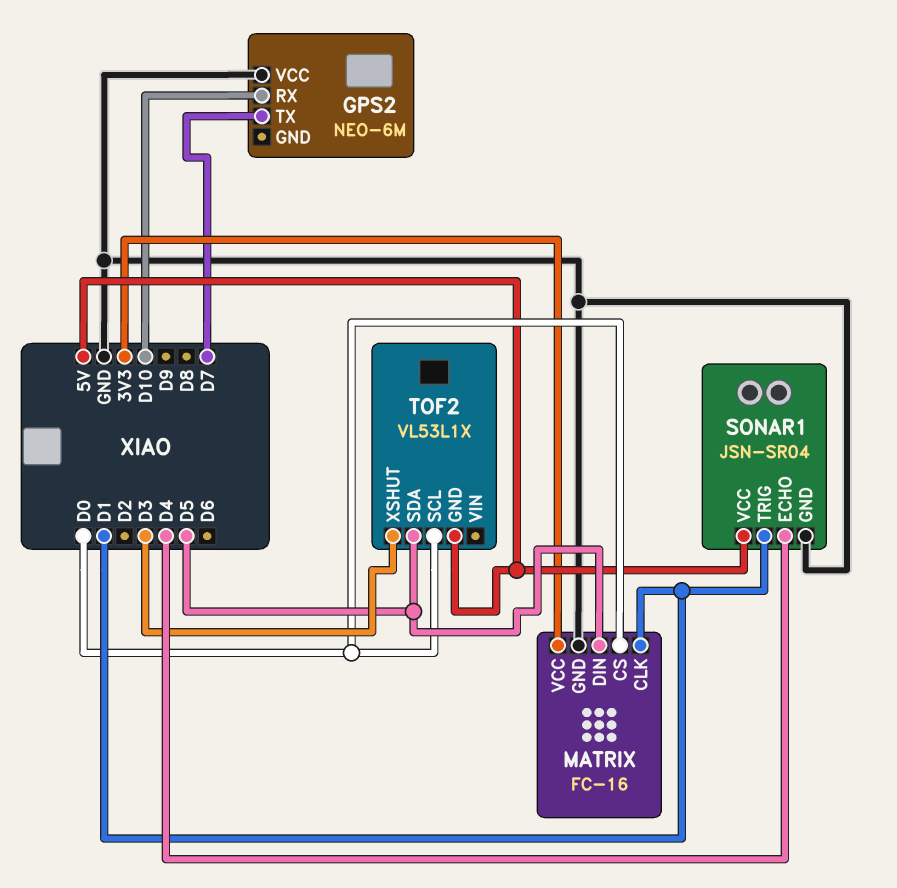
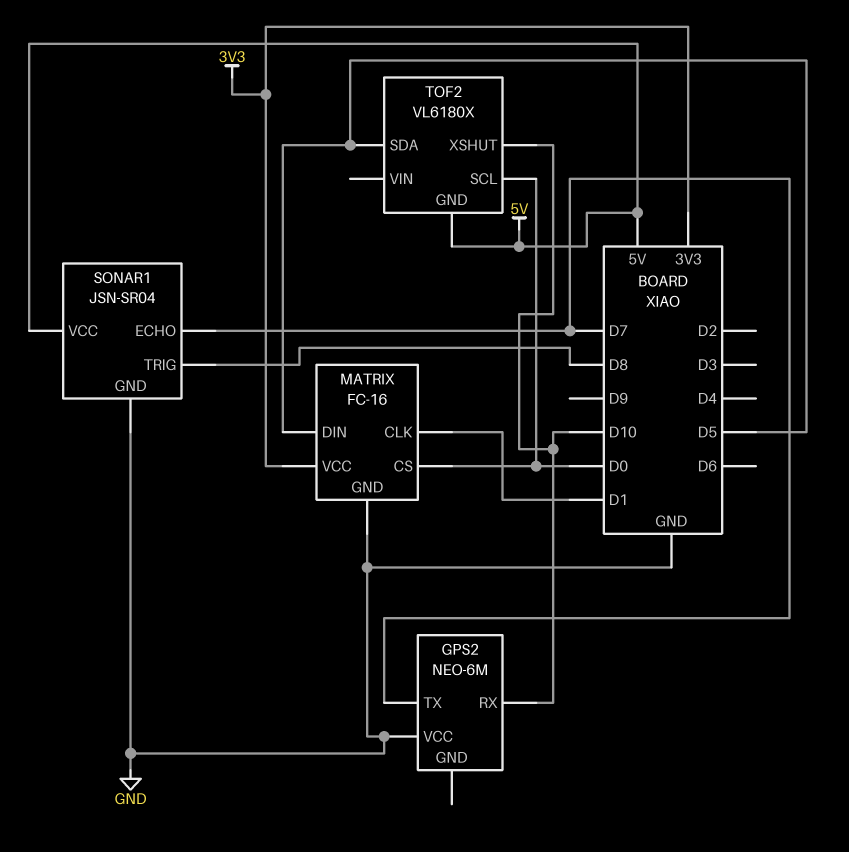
SONAR1 pin ECHO: D4 -> D7
SONAR1 pin TRIG: D1 -> D8
TOF2: VL53L1X -> VL6180X
TOF2 pin XSHUT: D3 -> D10

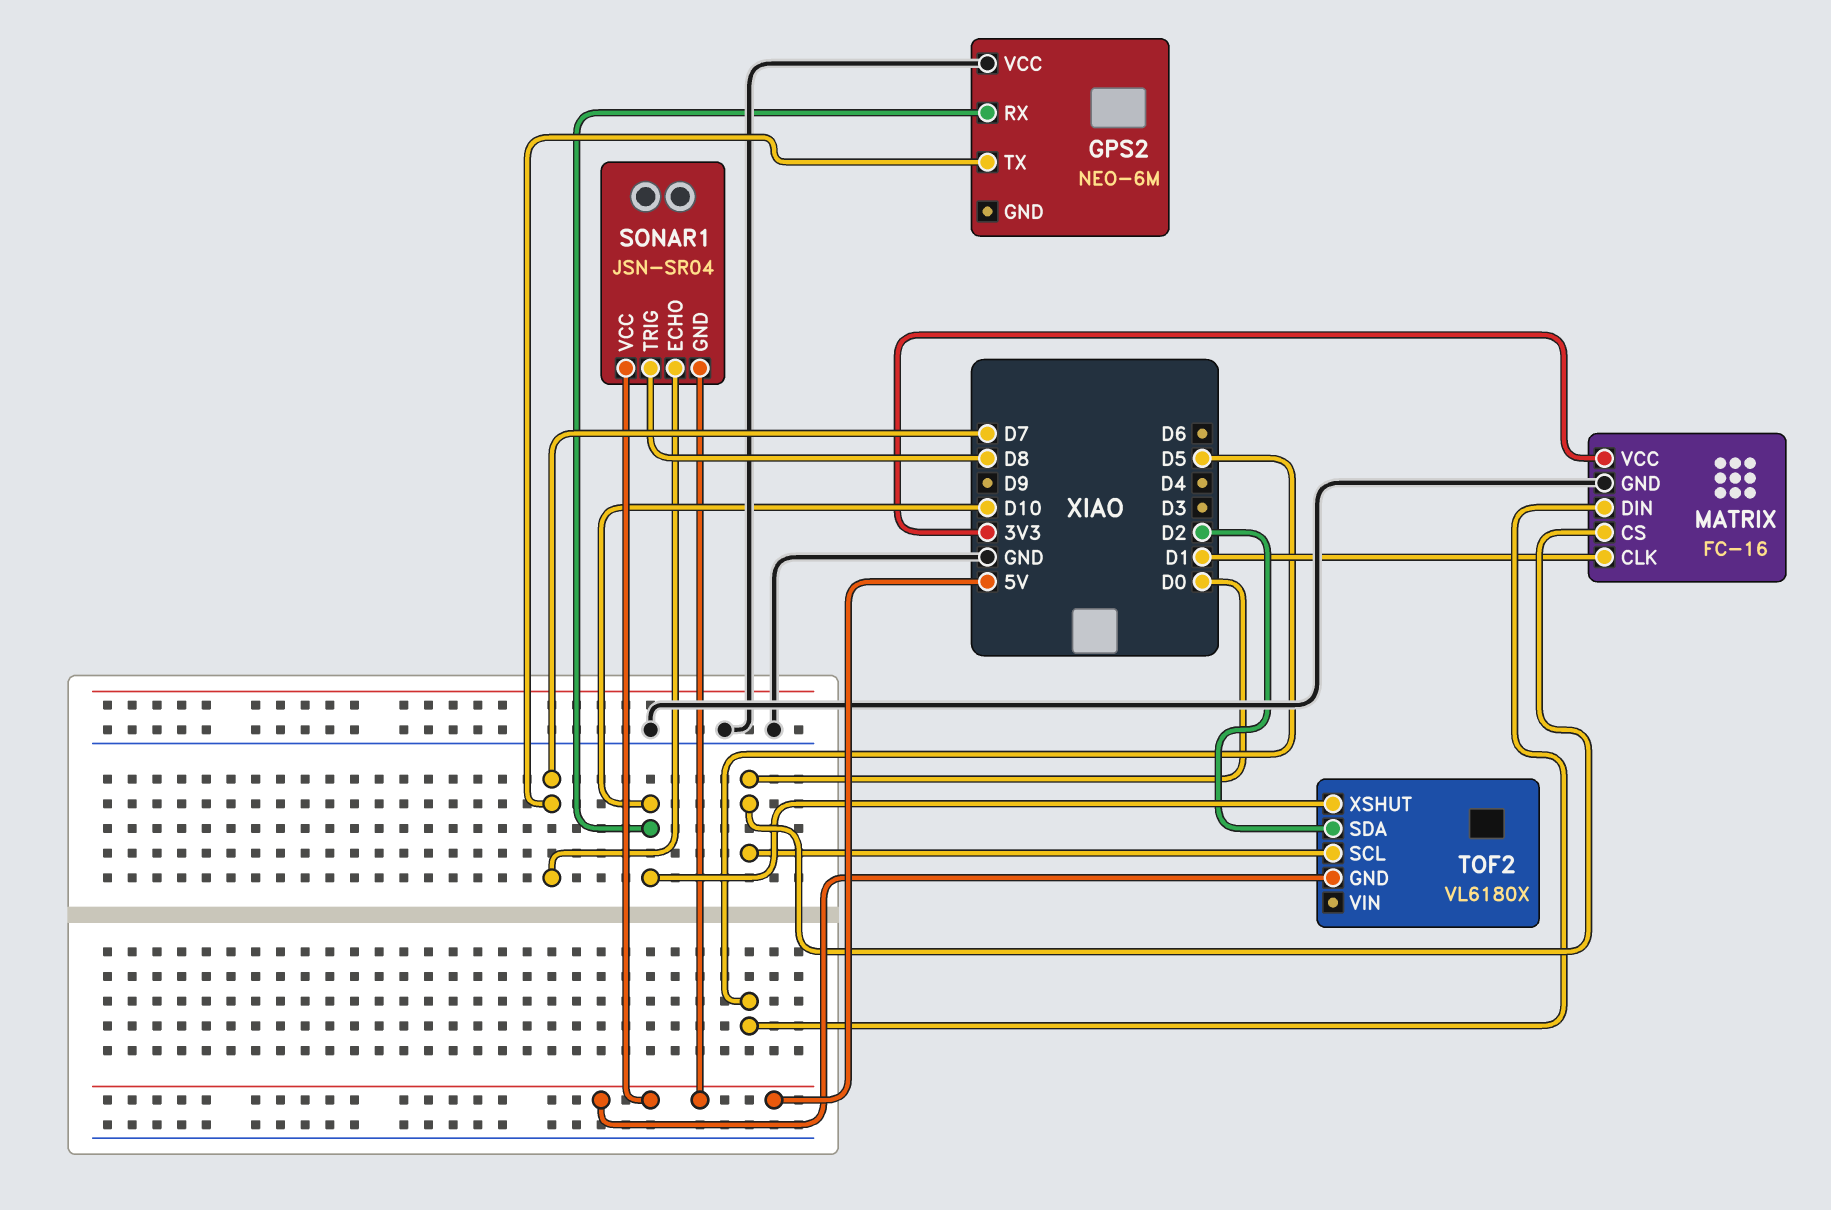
SONAR1 pin GND: GND -> 5V
TOF2 pin SDA: D5 -> D2

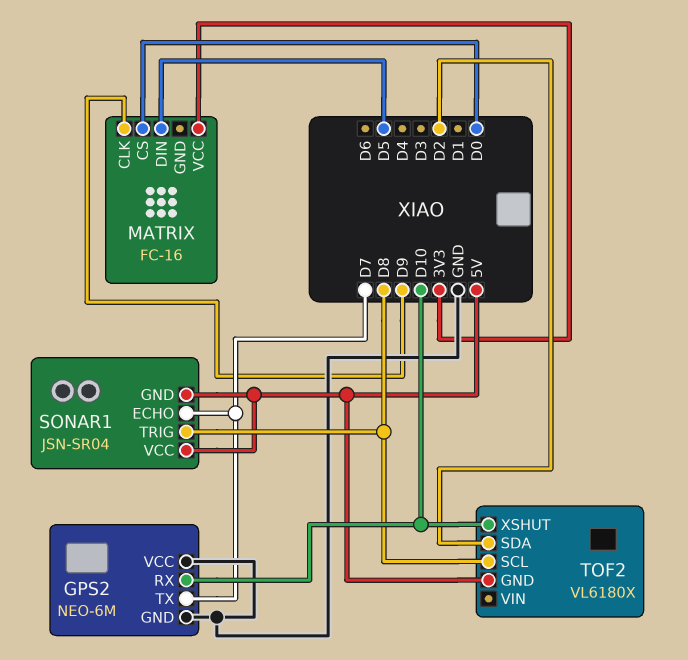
GPS2 pin GND: none -> GND
MATRIX pin CLK: D1 -> D9
MATRIX pin GND: GND -> none
TOF2 pin SCL: D0 -> D8

